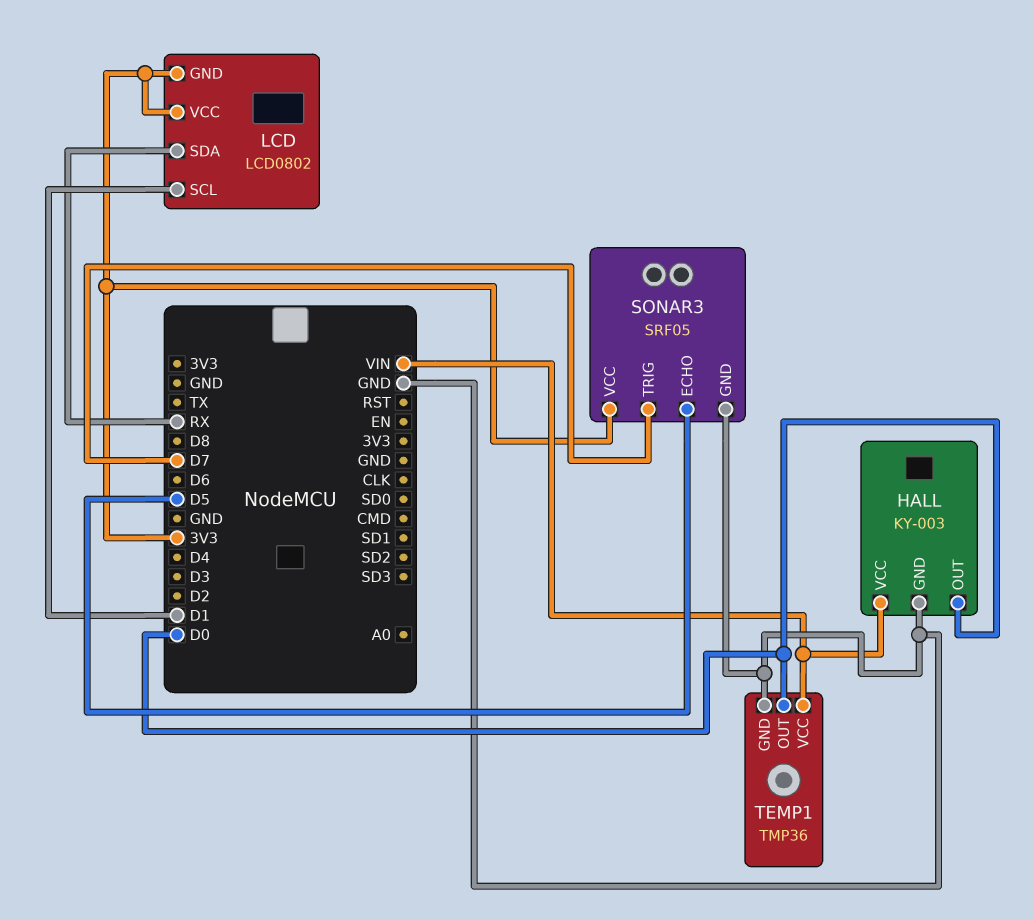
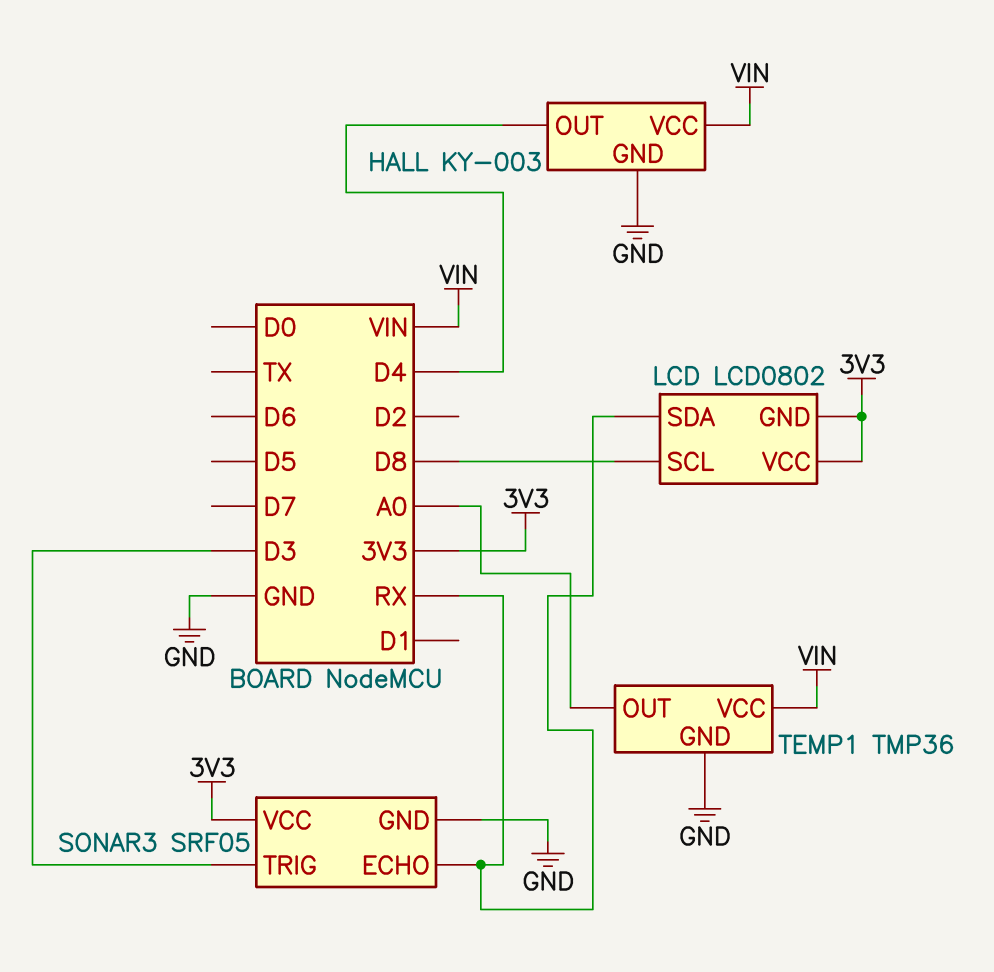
HALL pin OUT: D0 -> D4
LCD pin SCL: D1 -> D8
SONAR3 pin ECHO: D5 -> RX
SONAR3 pin TRIG: D7 -> D3
TEMP1 pin OUT: D0 -> A0

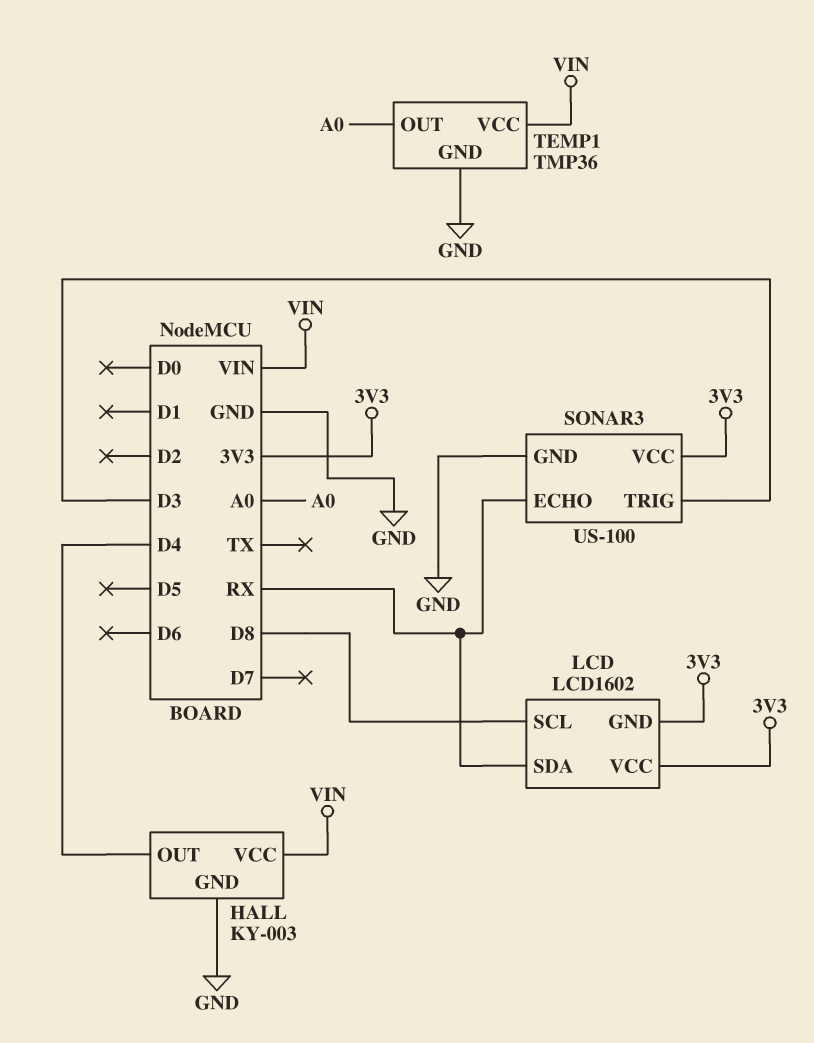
LCD: LCD0802 -> LCD1602
SONAR3: SRF05 -> US-100

